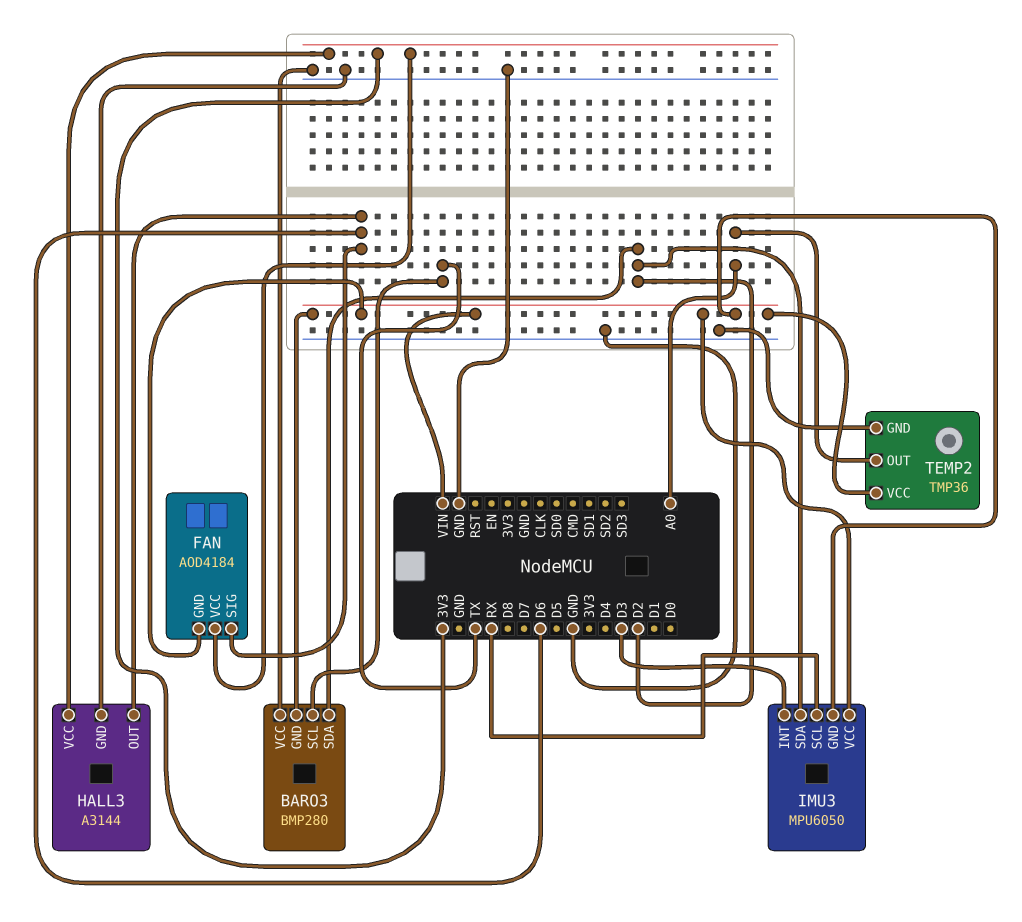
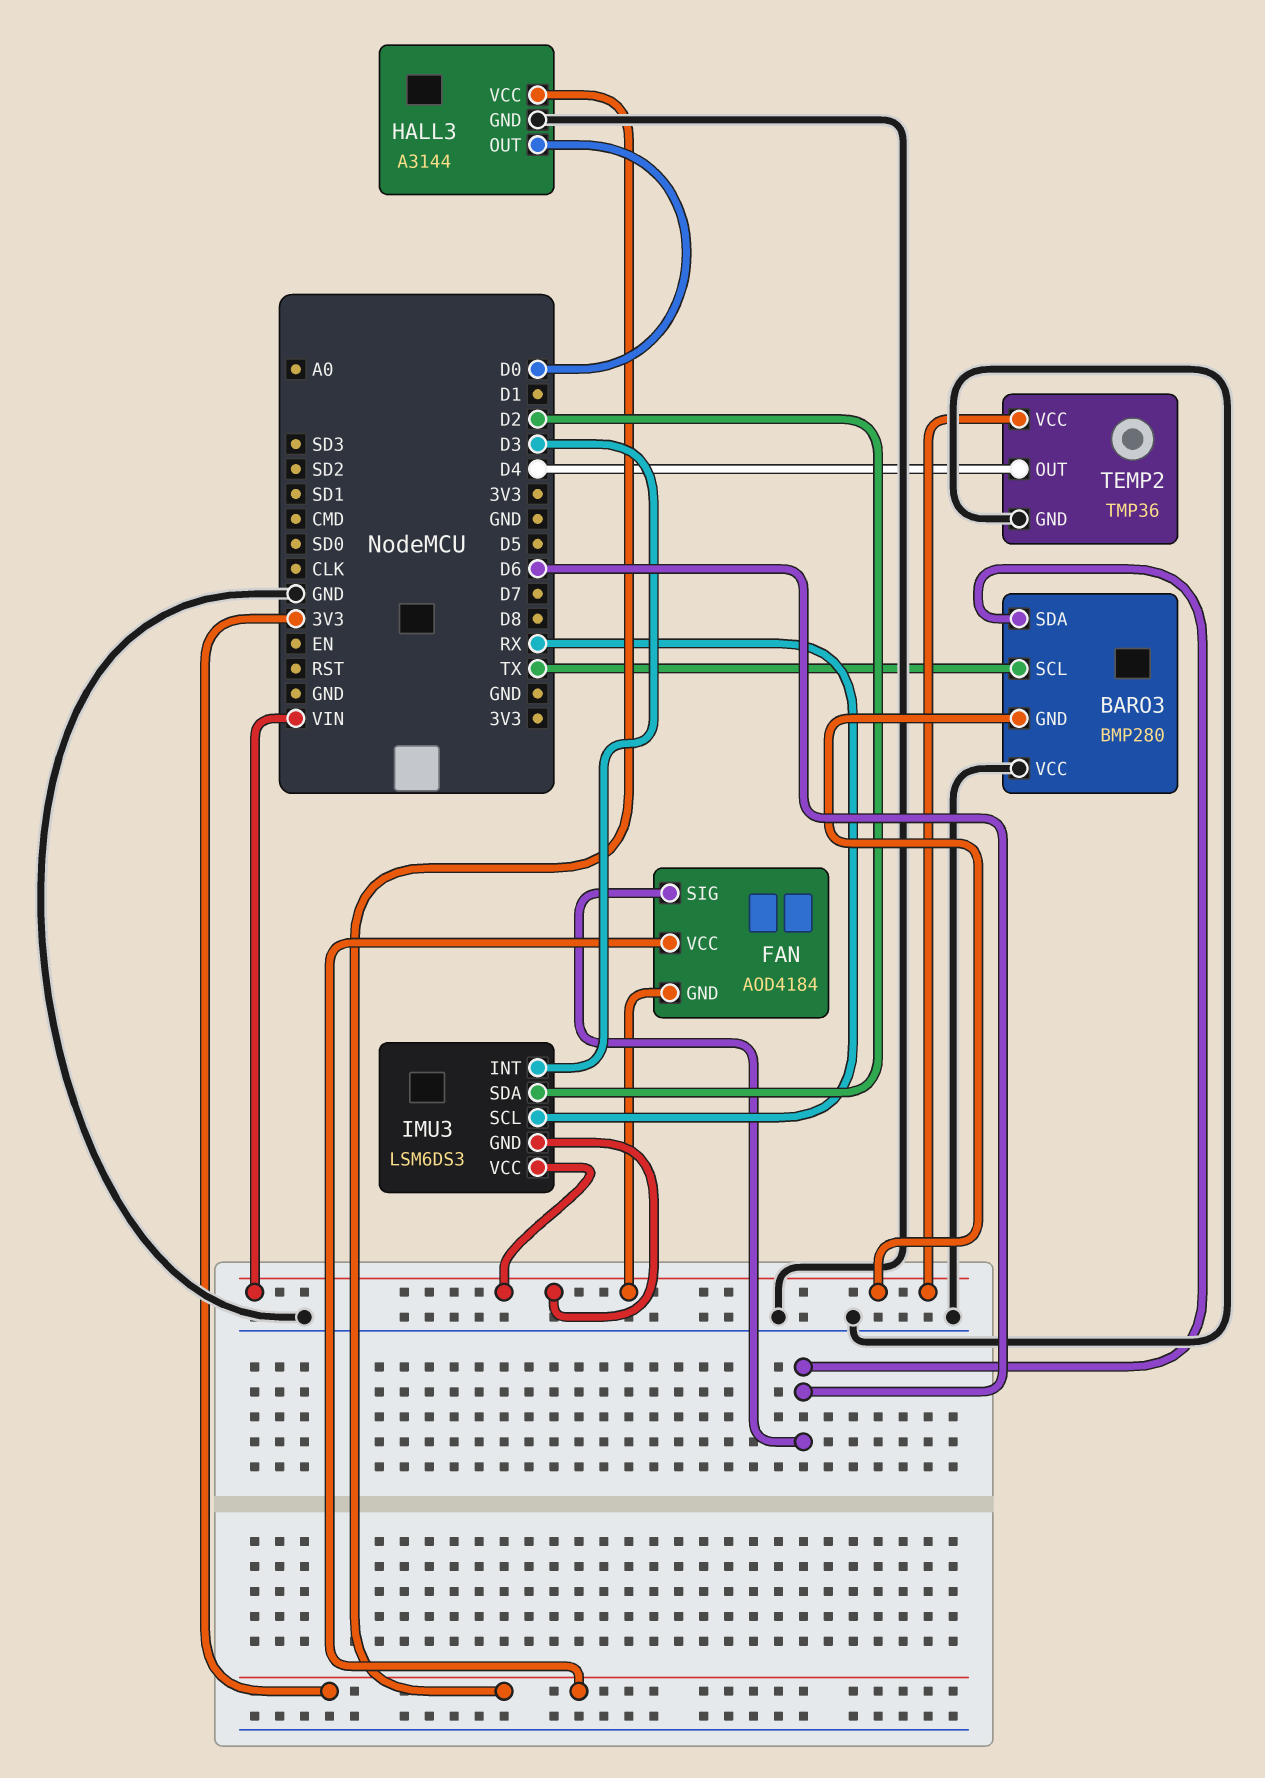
BARO3 pin SDA: D2 -> D6
HALL3 pin OUT: D6 -> D0
IMU3: MPU6050 -> LSM6DS3
TEMP2 pin OUT: A0 -> D4

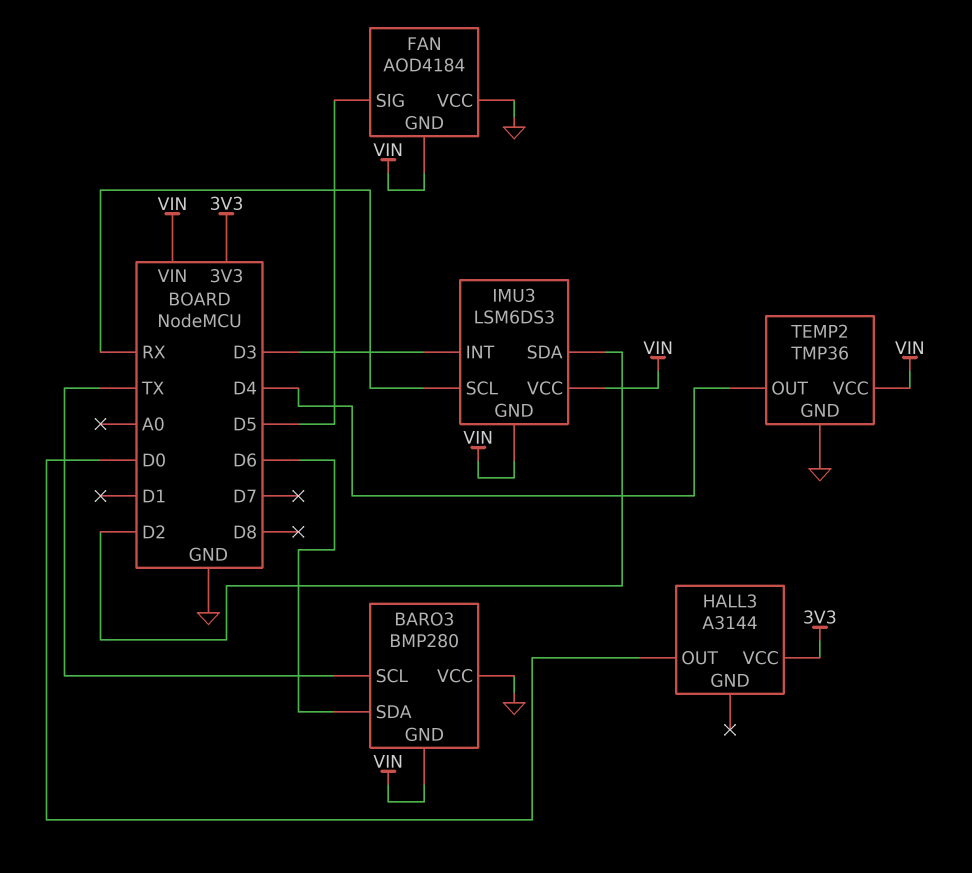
FAN pin SIG: D6 -> D5
FAN pin VCC: 3V3 -> GND
HALL3 pin GND: GND -> none

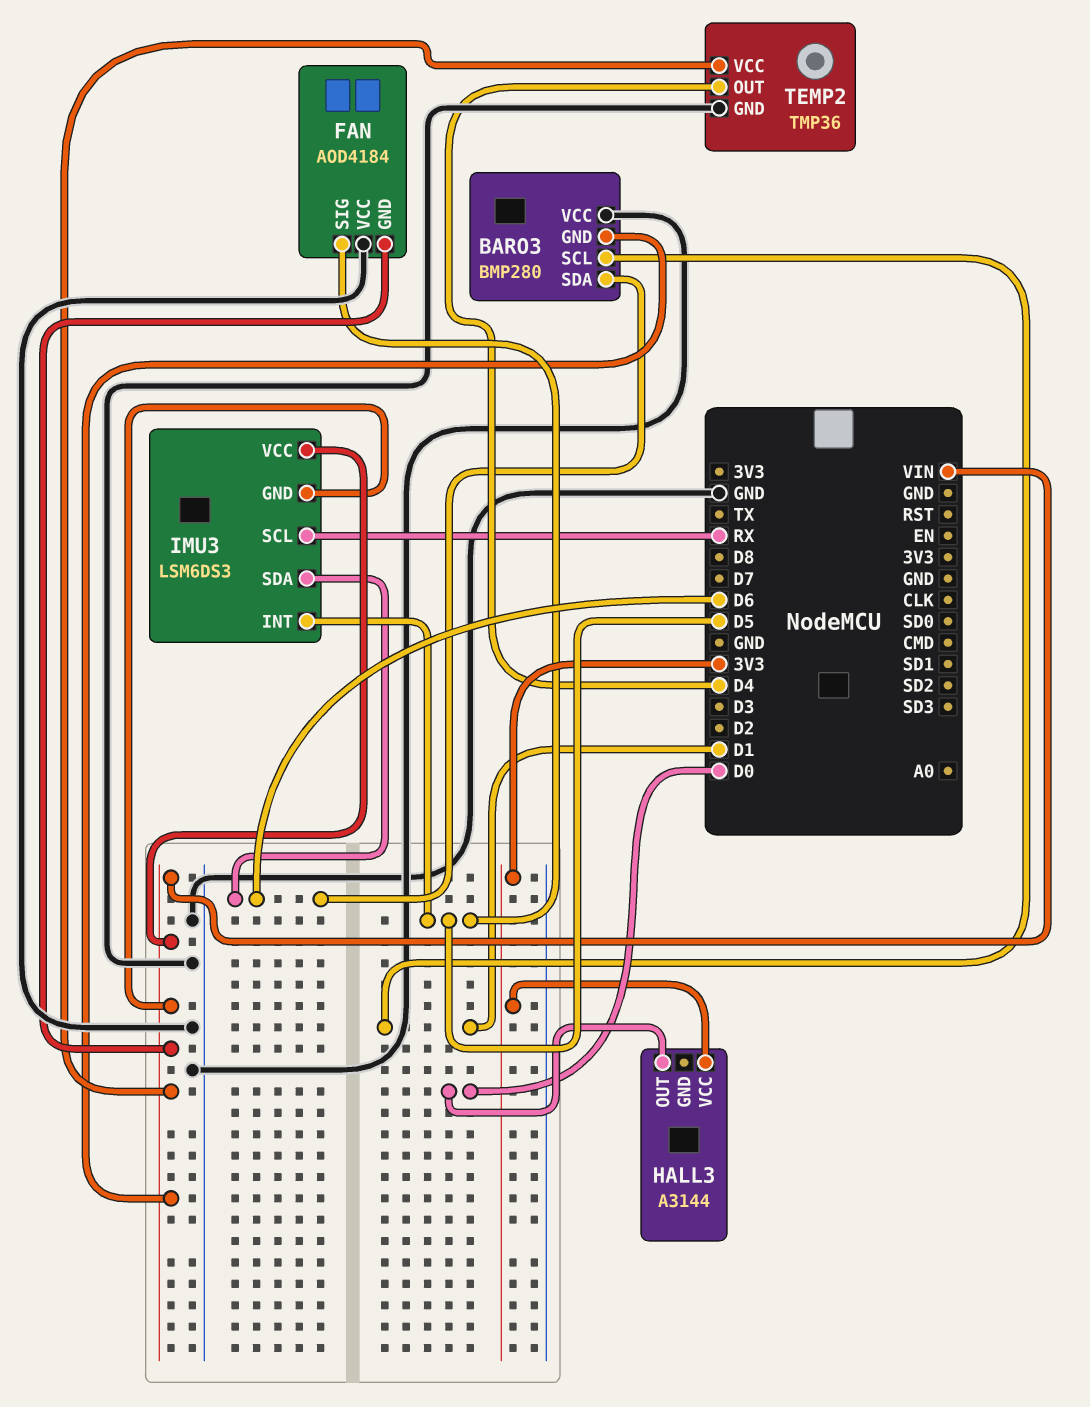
BARO3 pin SCL: TX -> D1
IMU3 pin INT: D3 -> D5
IMU3 pin SDA: D2 -> D6

